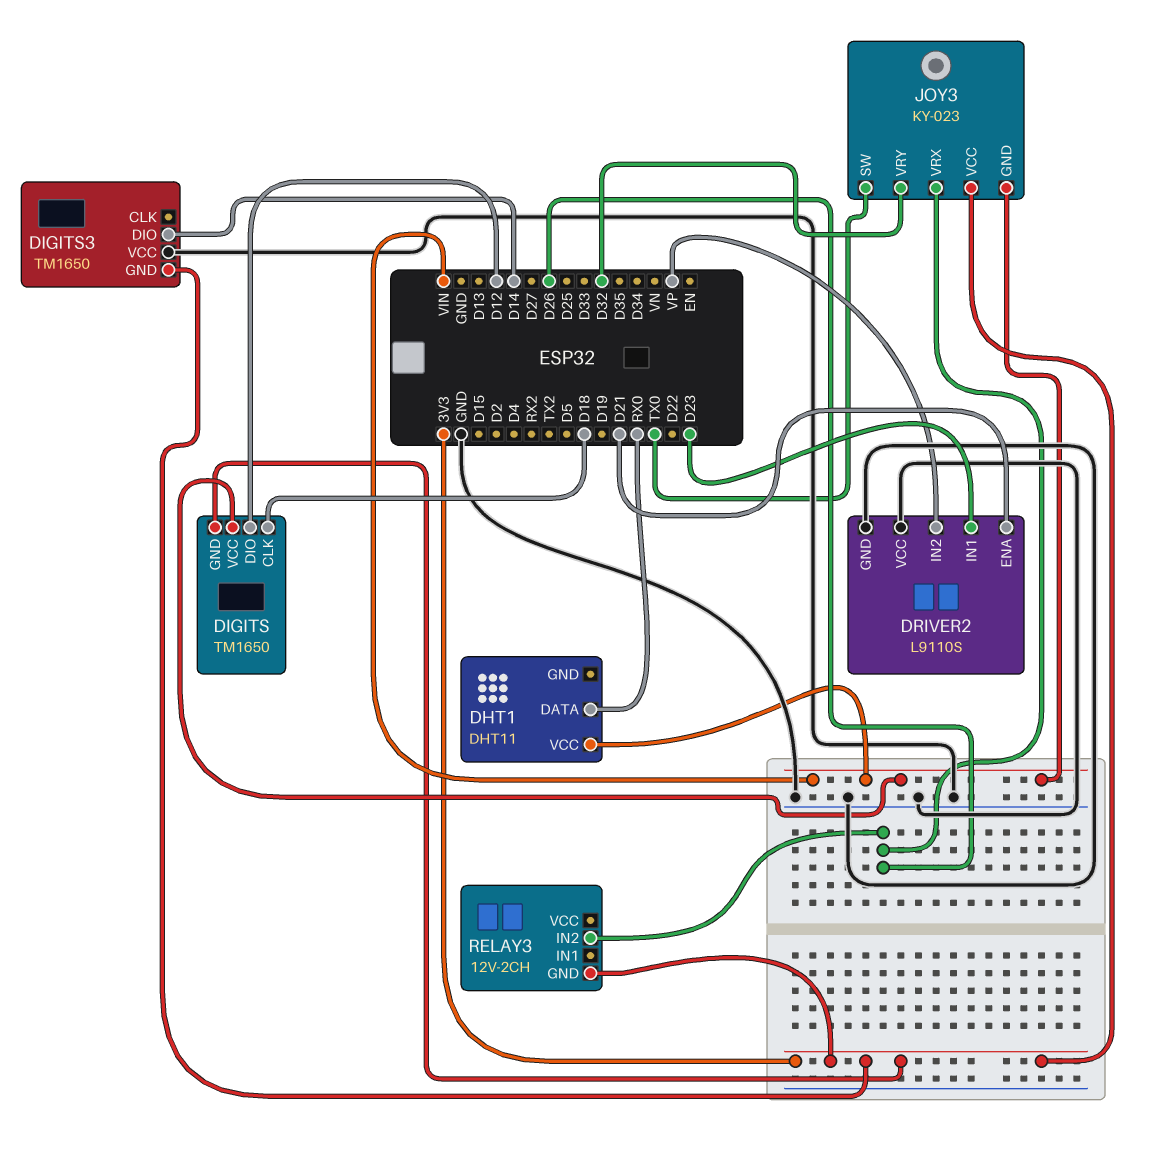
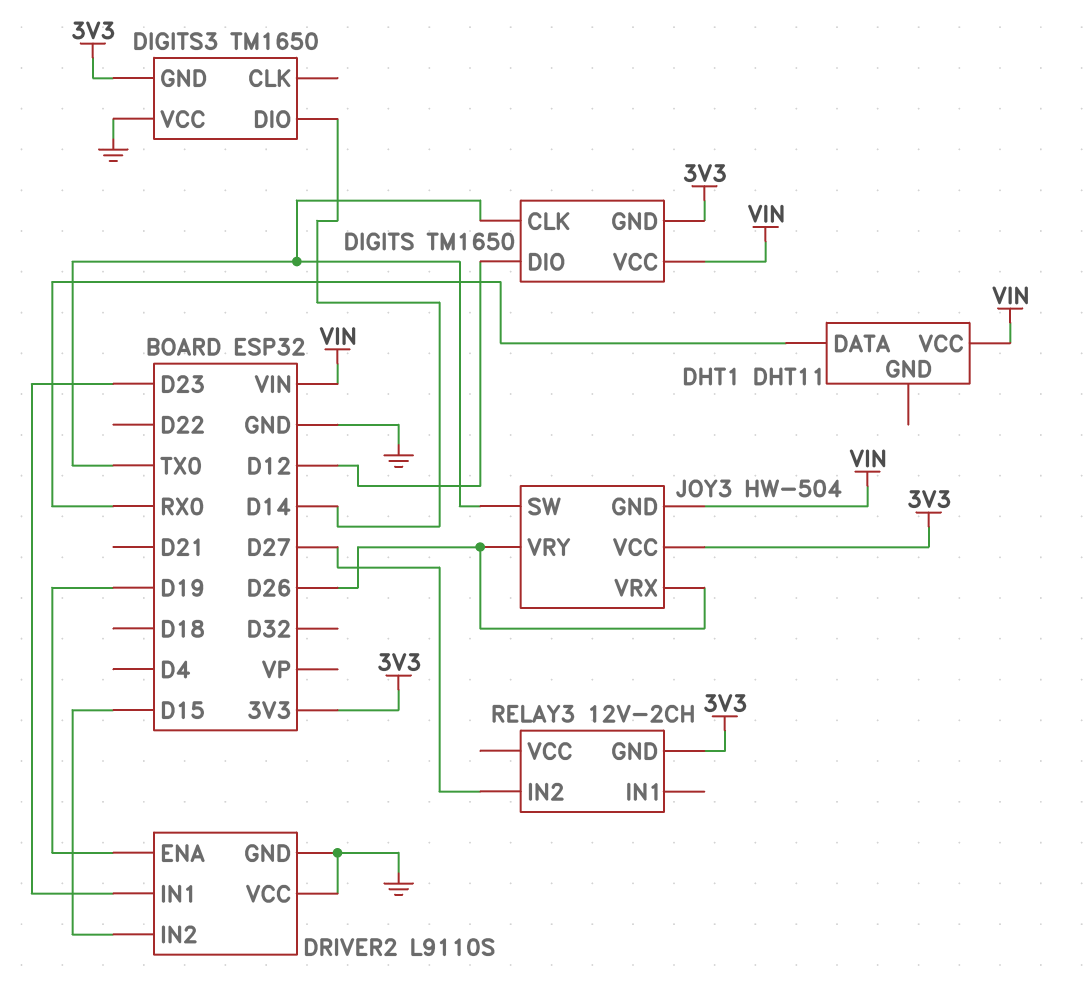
DIGITS pin CLK: D18 -> TX0
DRIVER2 pin ENA: D21 -> D19
DRIVER2 pin IN2: VP -> D15
JOY3: KY-023 -> HW-504
JOY3 pin VRY: D32 -> D26
RELAY3 pin IN2: D26 -> D27

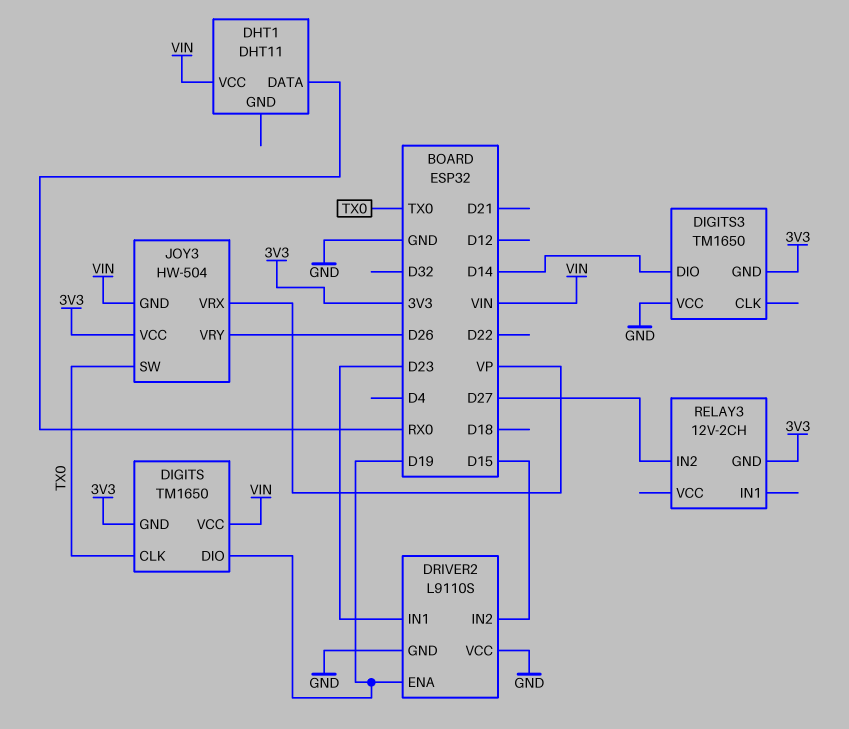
DIGITS pin DIO: D12 -> D19
JOY3 pin VRX: D26 -> VP

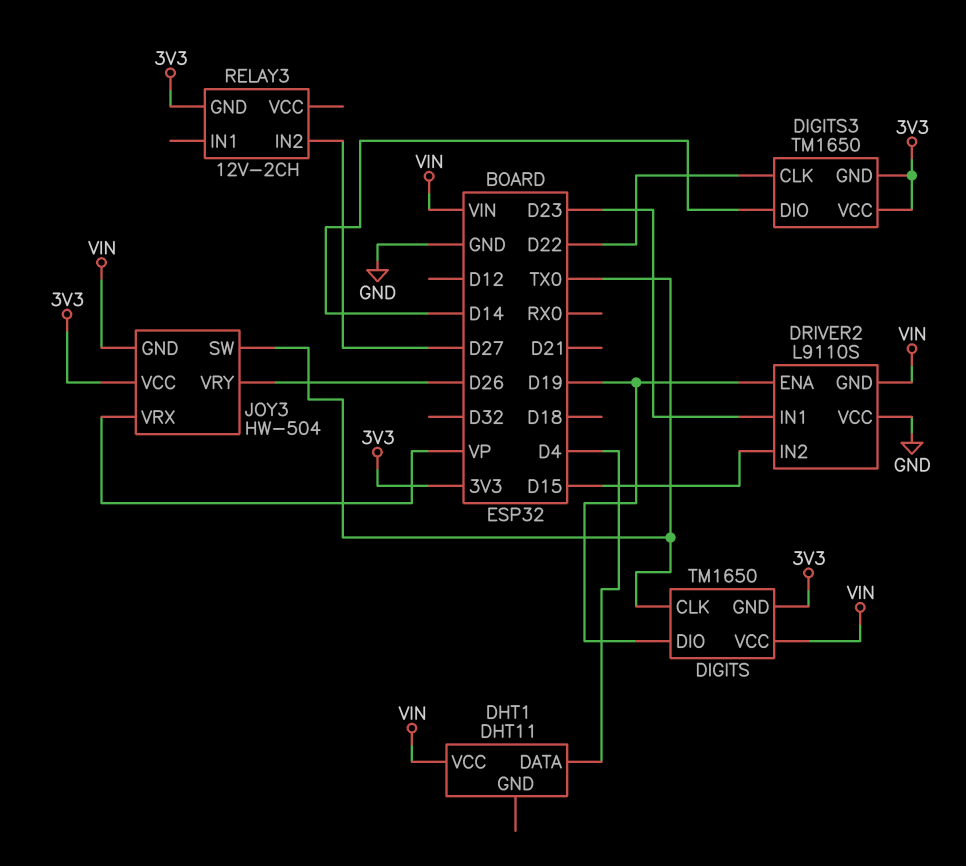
DHT1 pin DATA: RX0 -> D4
DIGITS3 pin CLK: none -> D22
DIGITS3 pin VCC: GND -> 3V3
DRIVER2 pin GND: GND -> VIN

